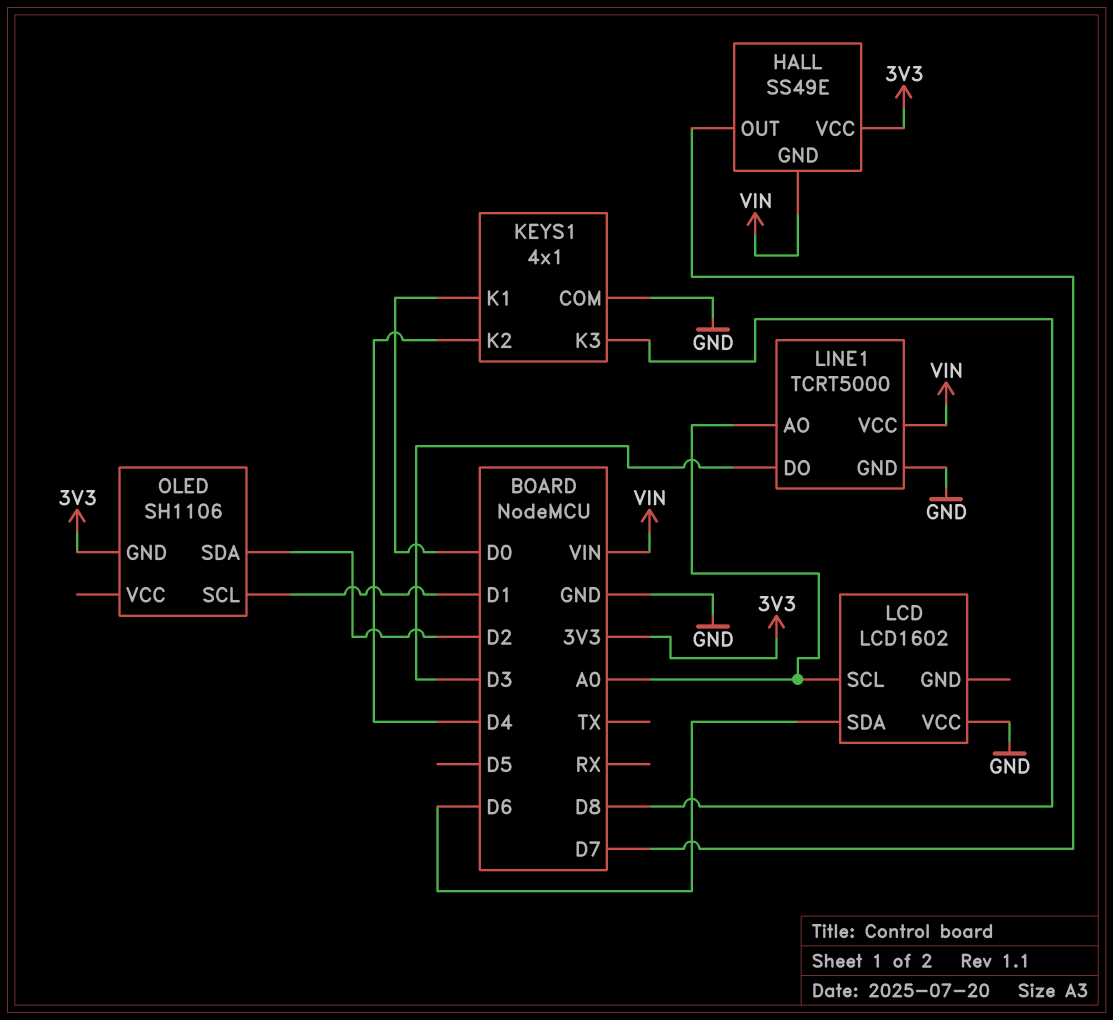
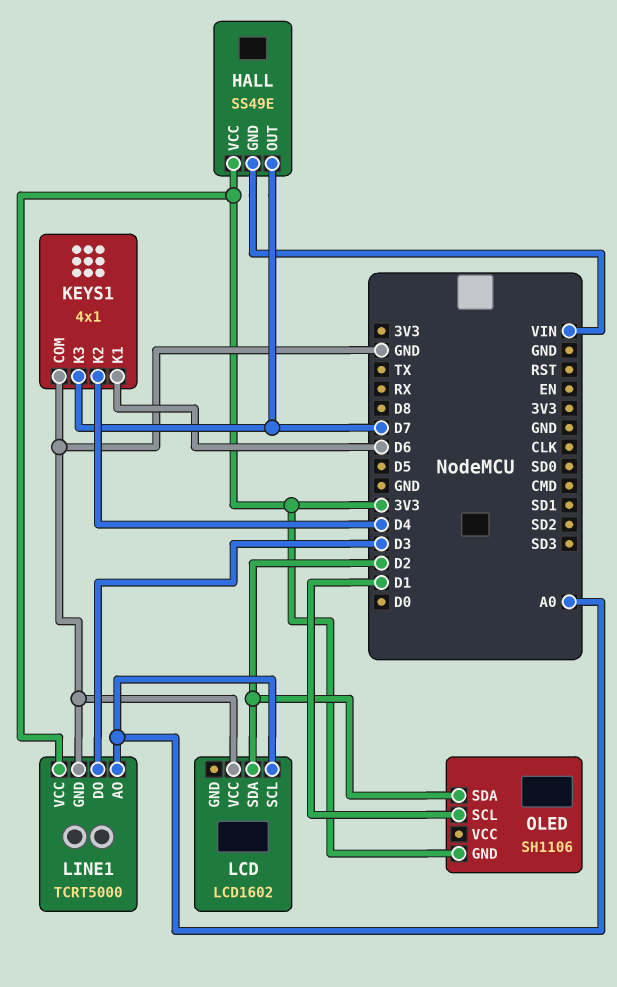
KEYS1 pin K1: D0 -> D6
KEYS1 pin K3: D8 -> D7
LCD pin SDA: D6 -> D2
LINE1 pin VCC: VIN -> 3V3

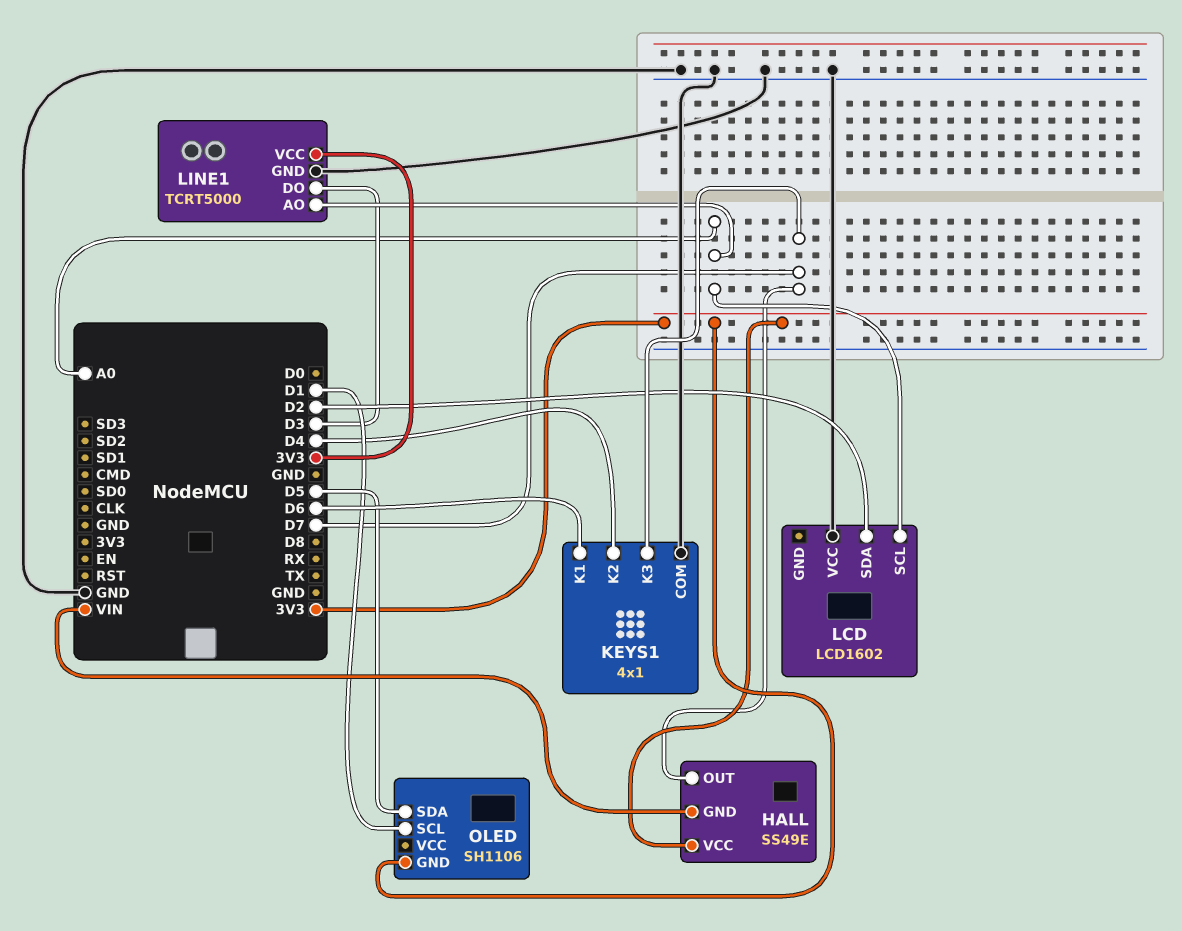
OLED pin SDA: D2 -> D5

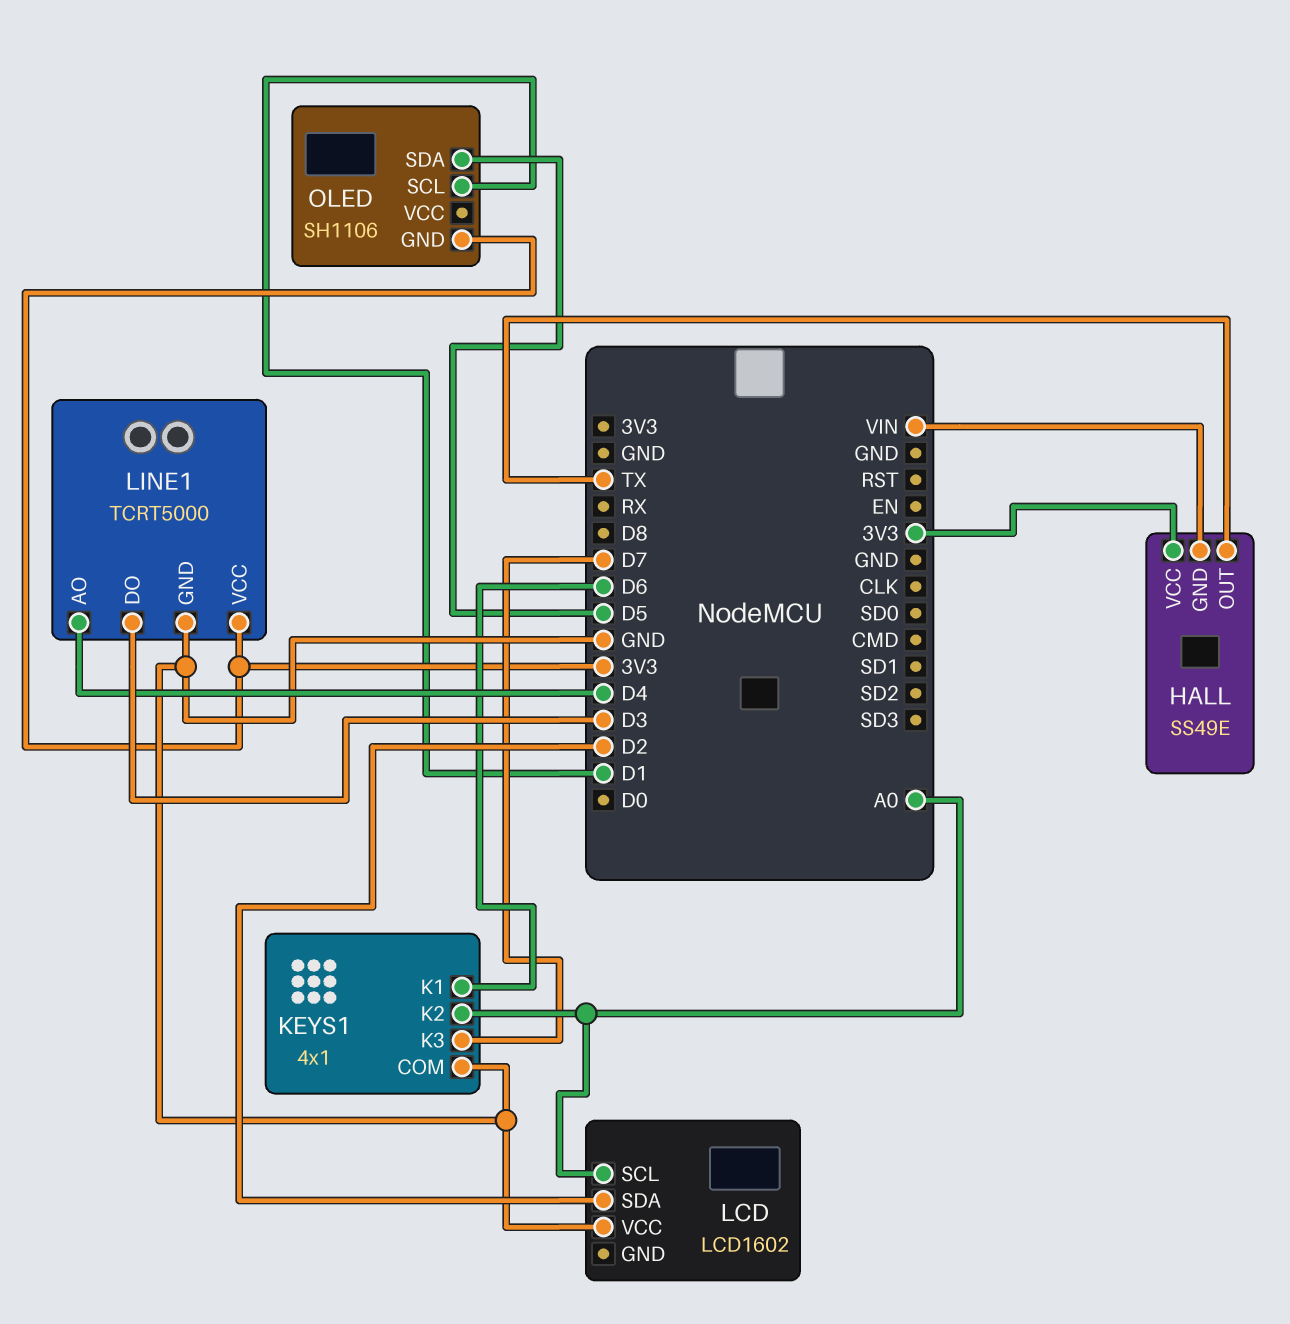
HALL pin OUT: D7 -> TX
KEYS1 pin K2: D4 -> A0
LINE1 pin AO: A0 -> D4

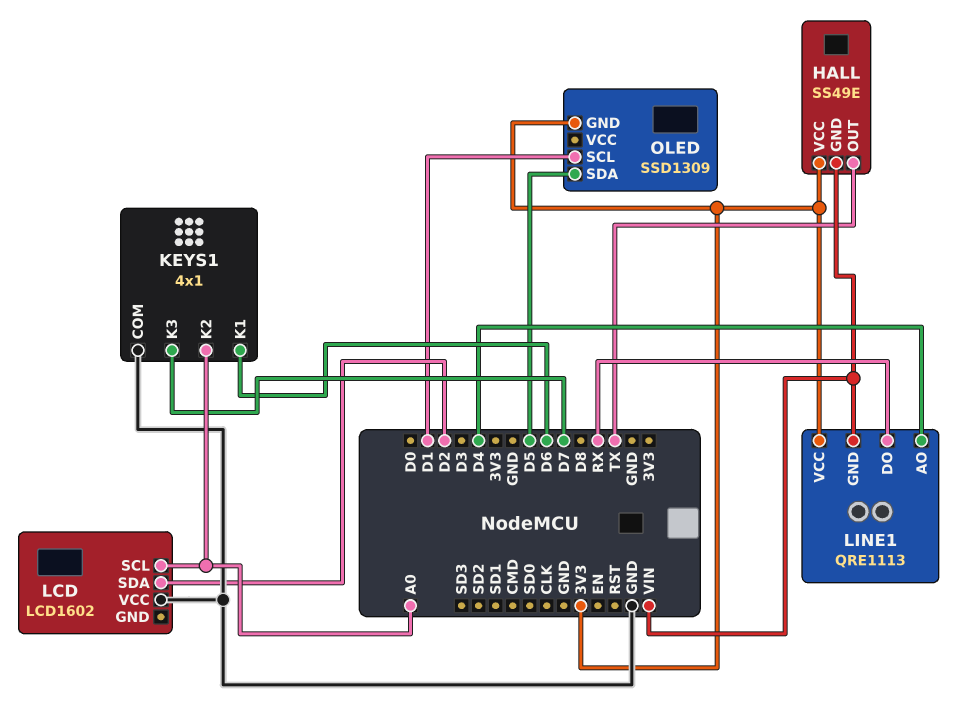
LINE1: TCRT5000 -> QRE1113
LINE1 pin DO: D3 -> RX
LINE1 pin GND: GND -> VIN
OLED: SH1106 -> SSD1309

